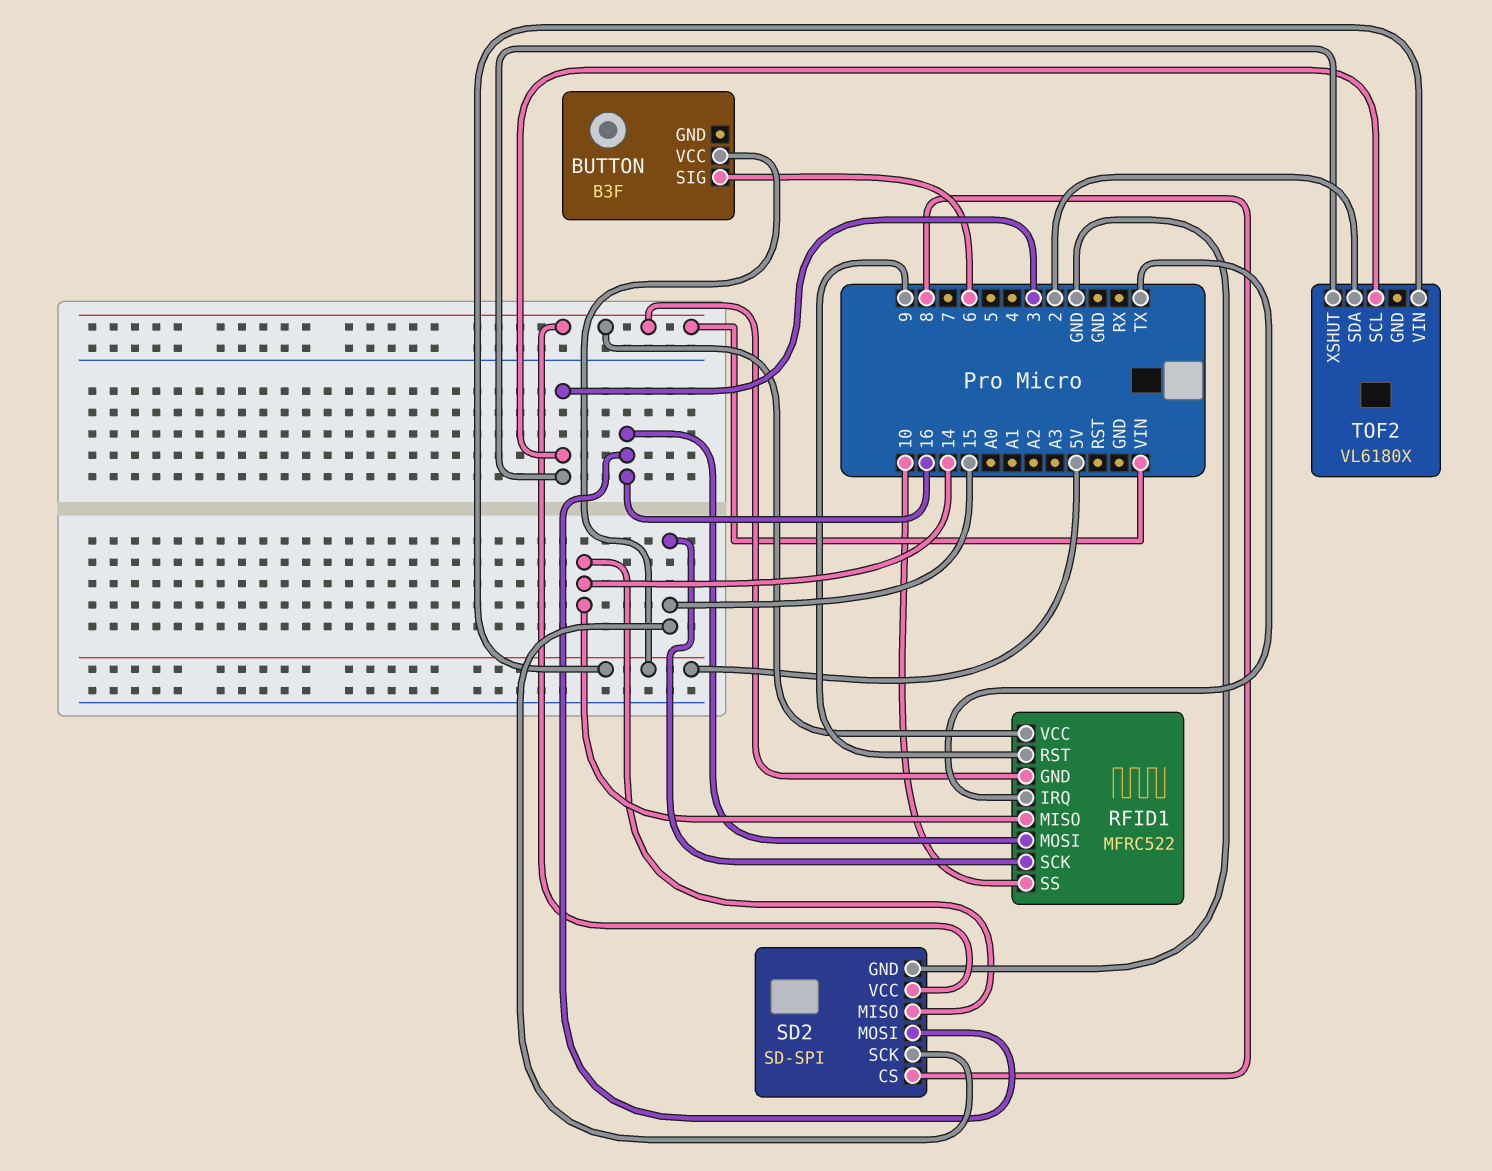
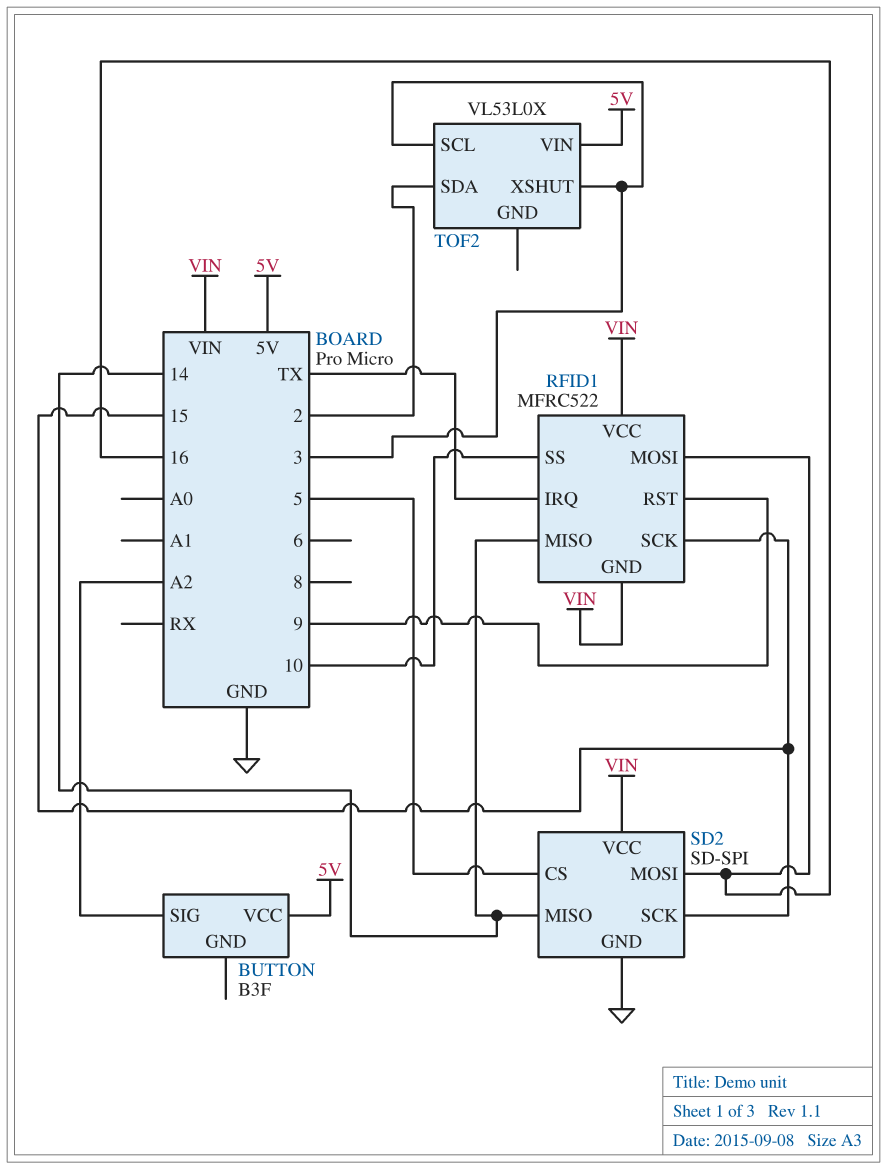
BUTTON pin SIG: 6 -> A2
SD2 pin CS: 8 -> 5
TOF2: VL6180X -> VL53L0X

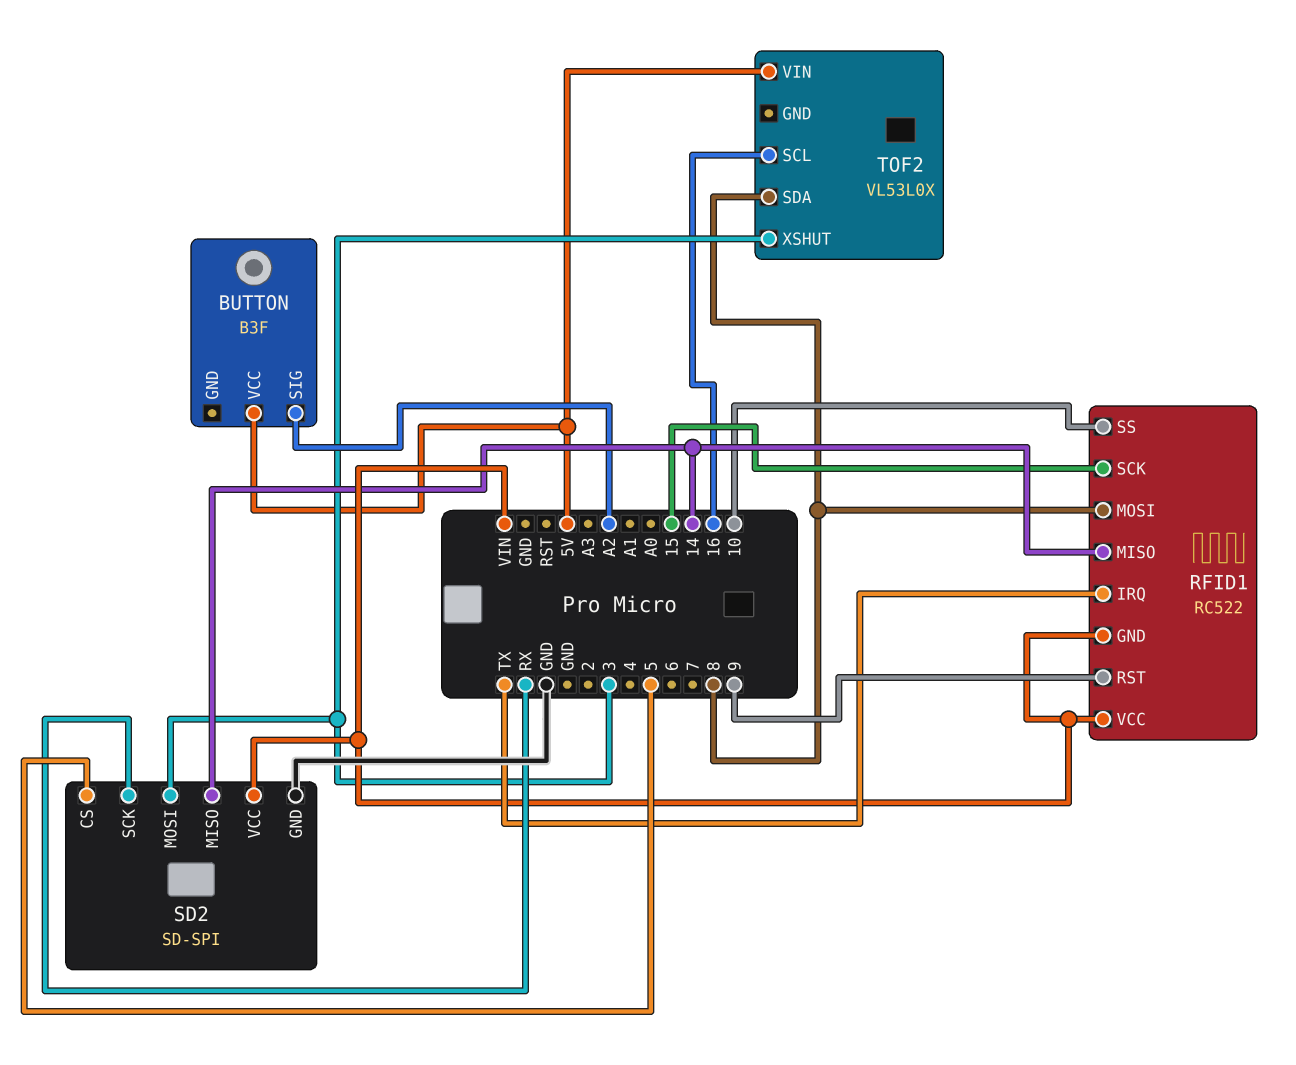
RFID1: MFRC522 -> RC522
RFID1 pin MOSI: 16 -> 8
SD2 pin MOSI: 16 -> 3
SD2 pin SCK: 15 -> RX
TOF2 pin SCL: 3 -> 16
TOF2 pin SDA: 2 -> 8

